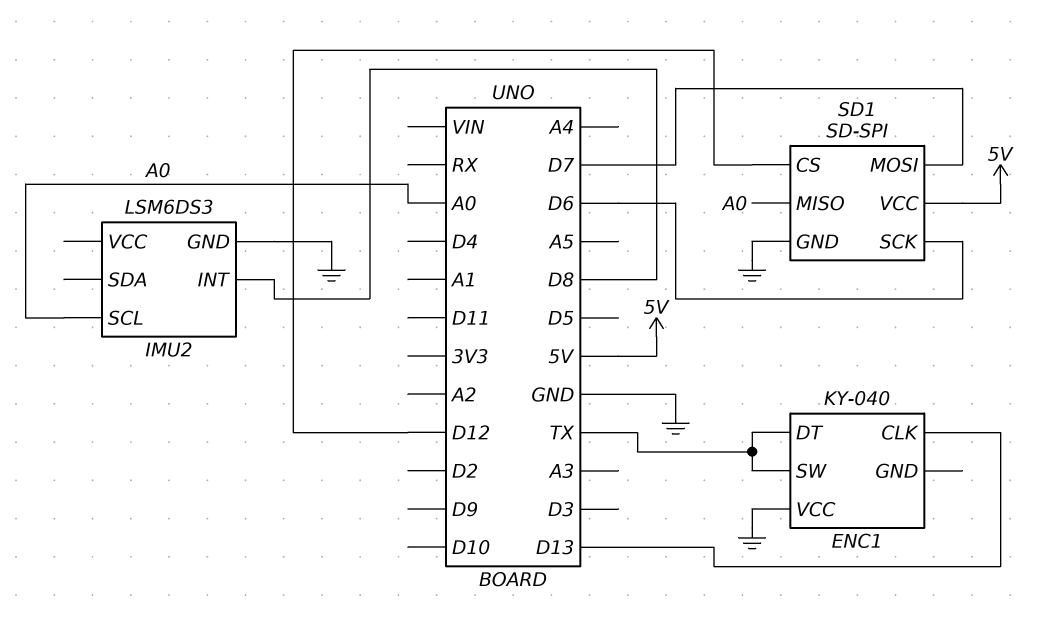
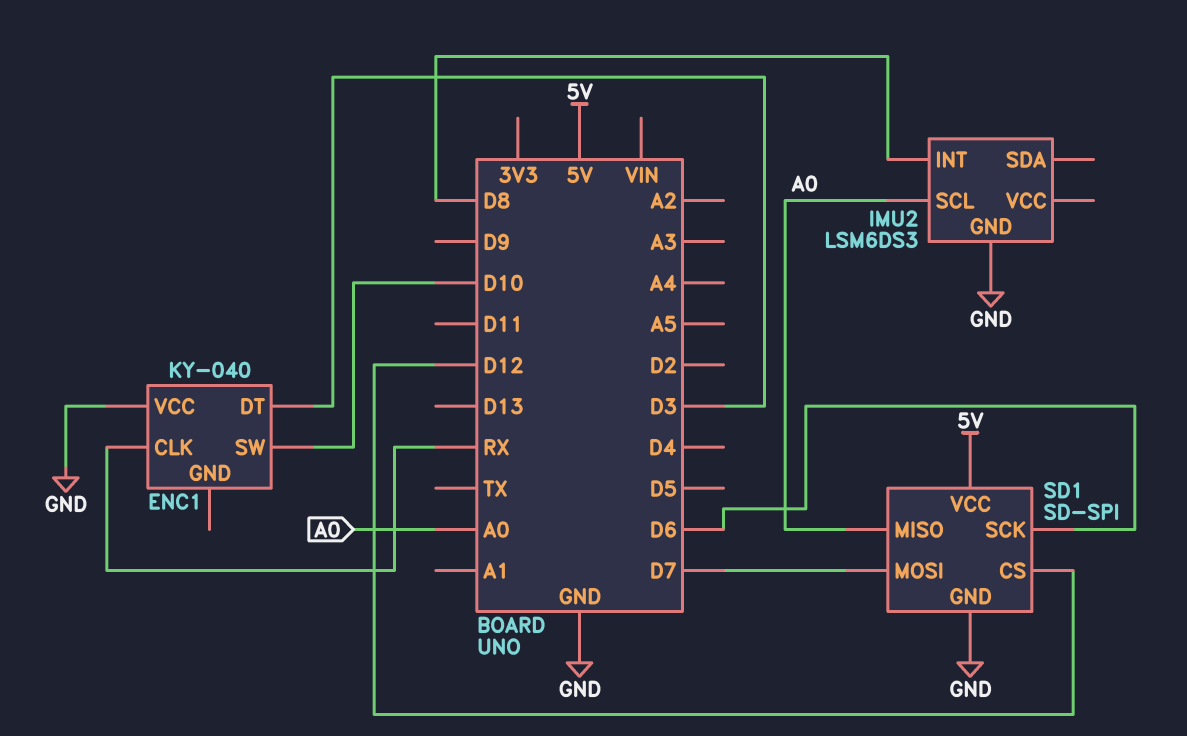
ENC1 pin CLK: D13 -> RX
ENC1 pin DT: TX -> D3
ENC1 pin SW: TX -> D10

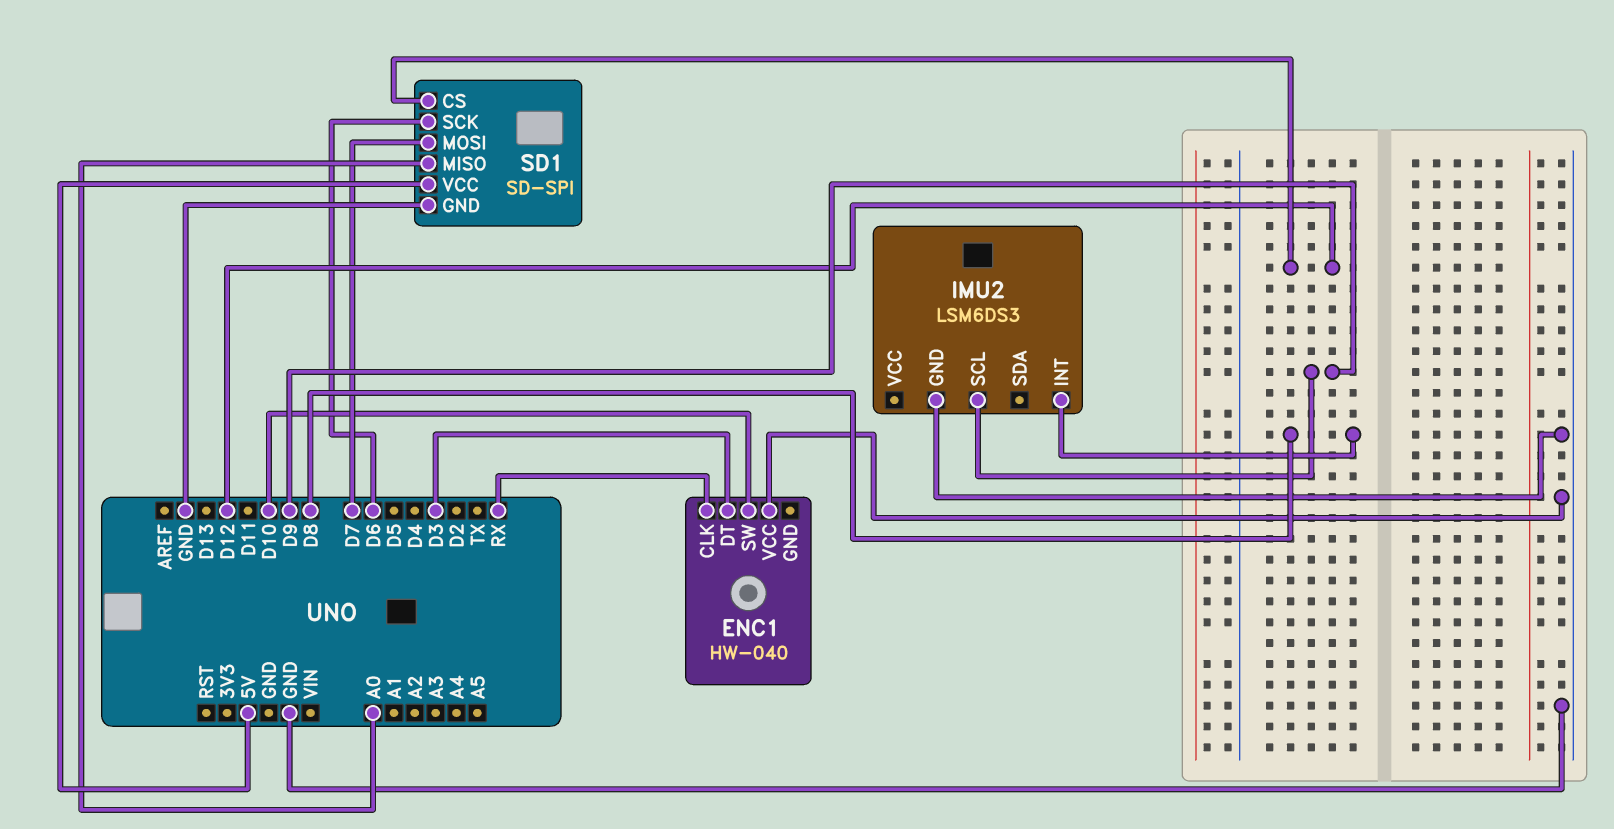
ENC1: KY-040 -> HW-040
IMU2 pin SCL: A0 -> D9

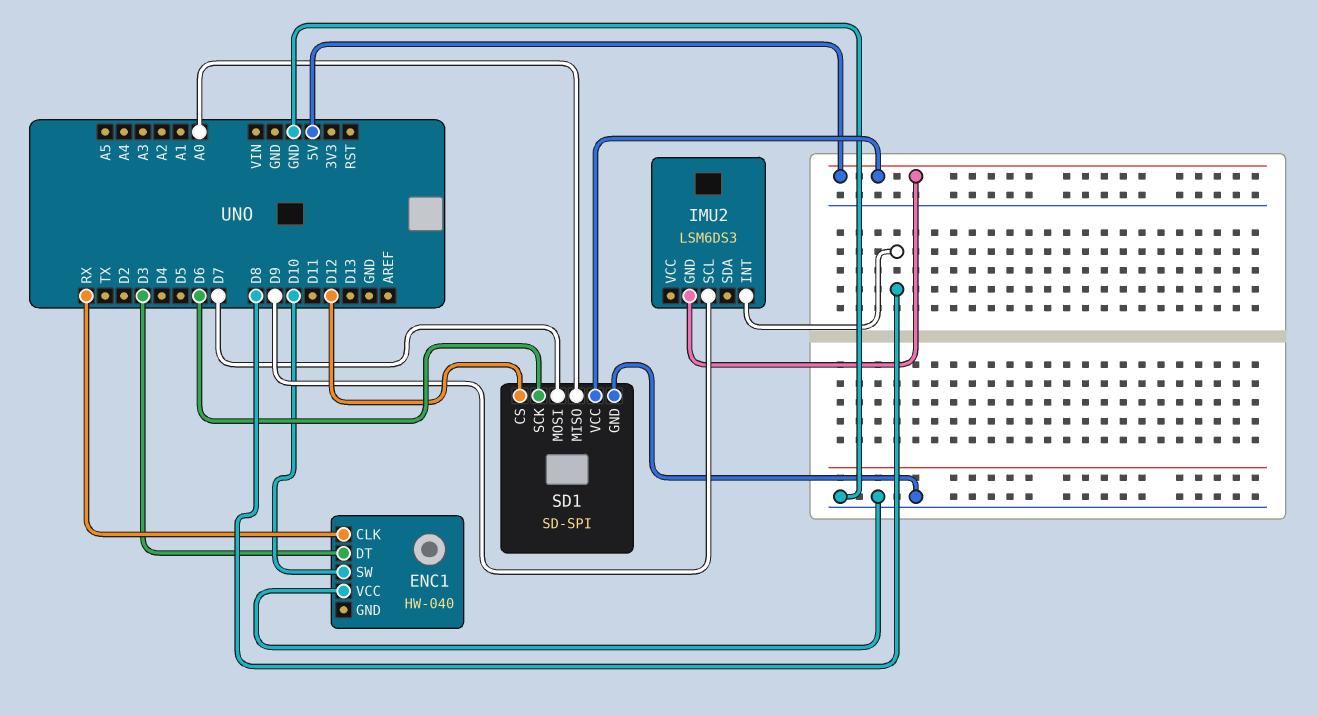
IMU2 pin GND: GND -> 5V

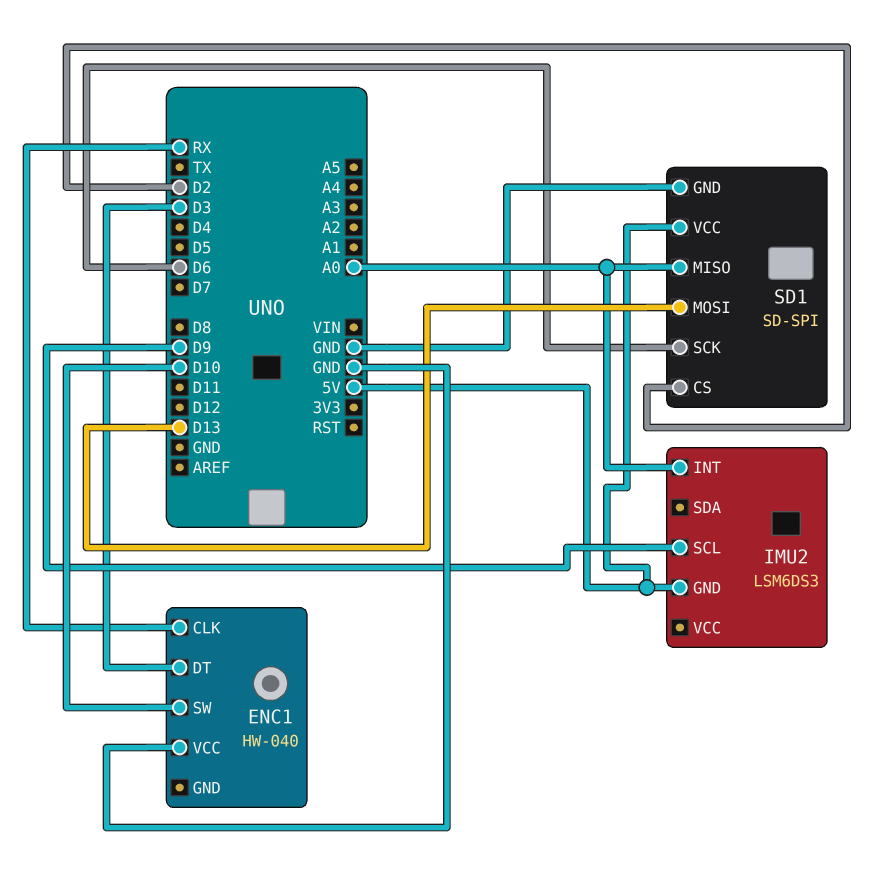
IMU2 pin INT: D8 -> A0
SD1 pin CS: D12 -> D2
SD1 pin MOSI: D7 -> D13

